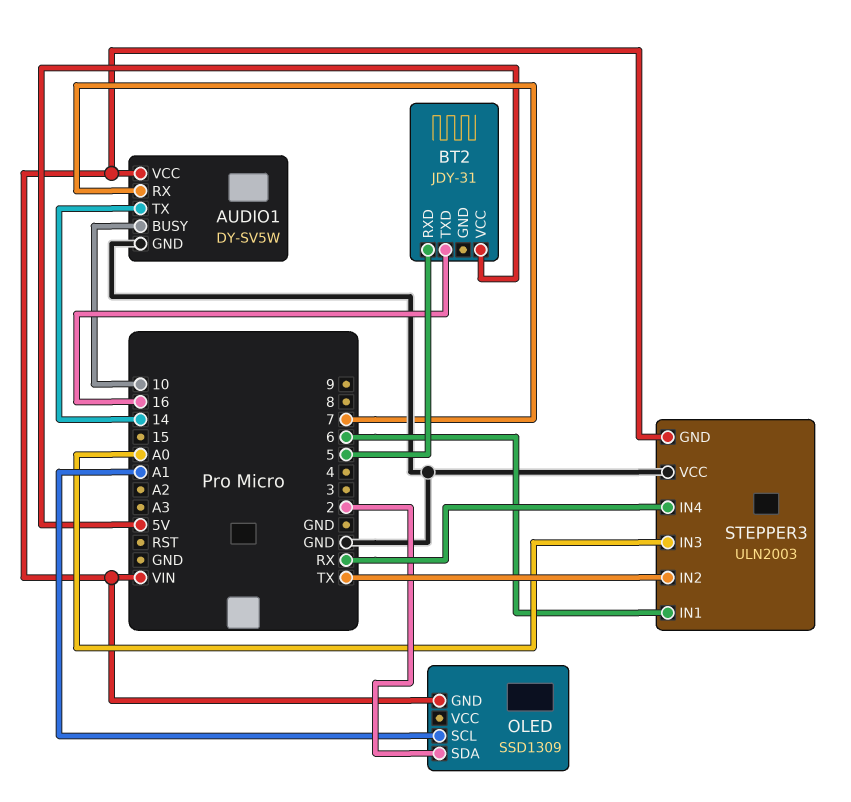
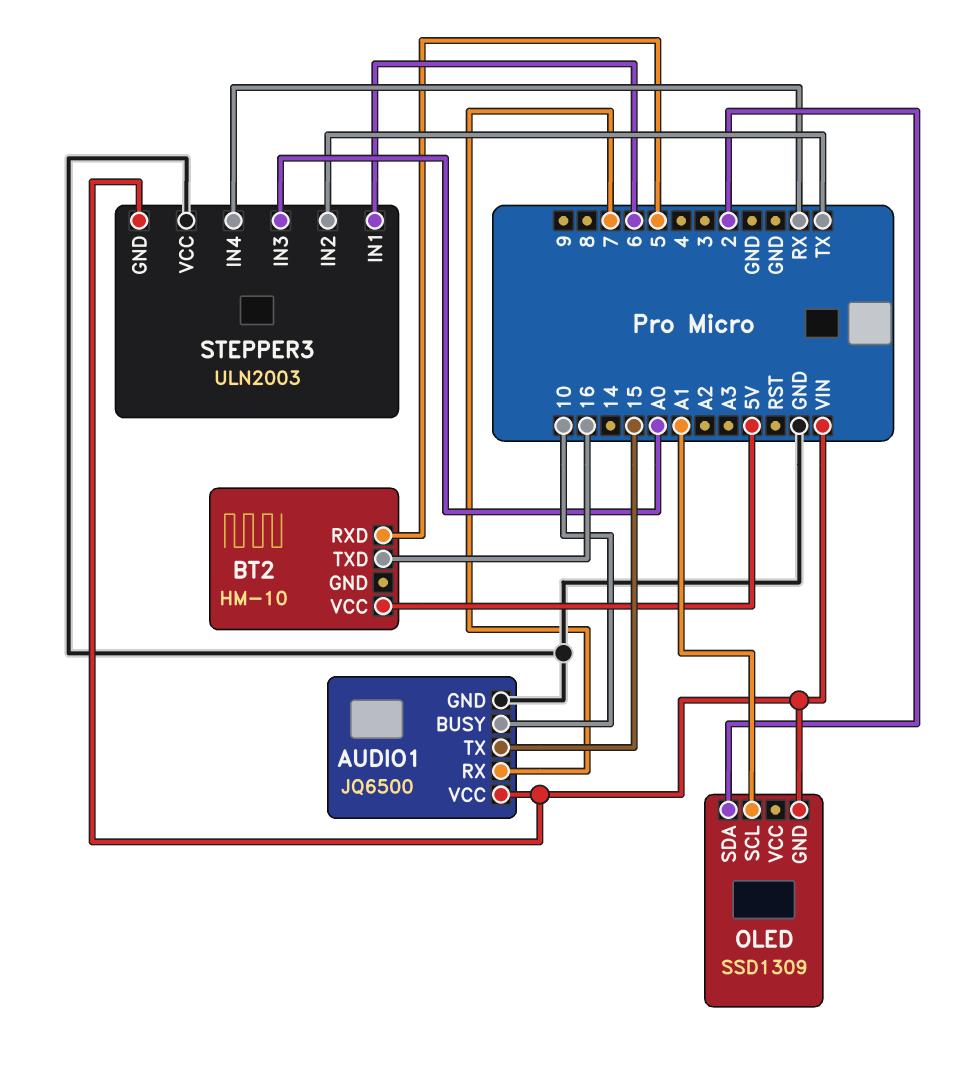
AUDIO1: DY-SV5W -> JQ6500
AUDIO1 pin TX: 14 -> 15
BT2: JDY-31 -> HM-10

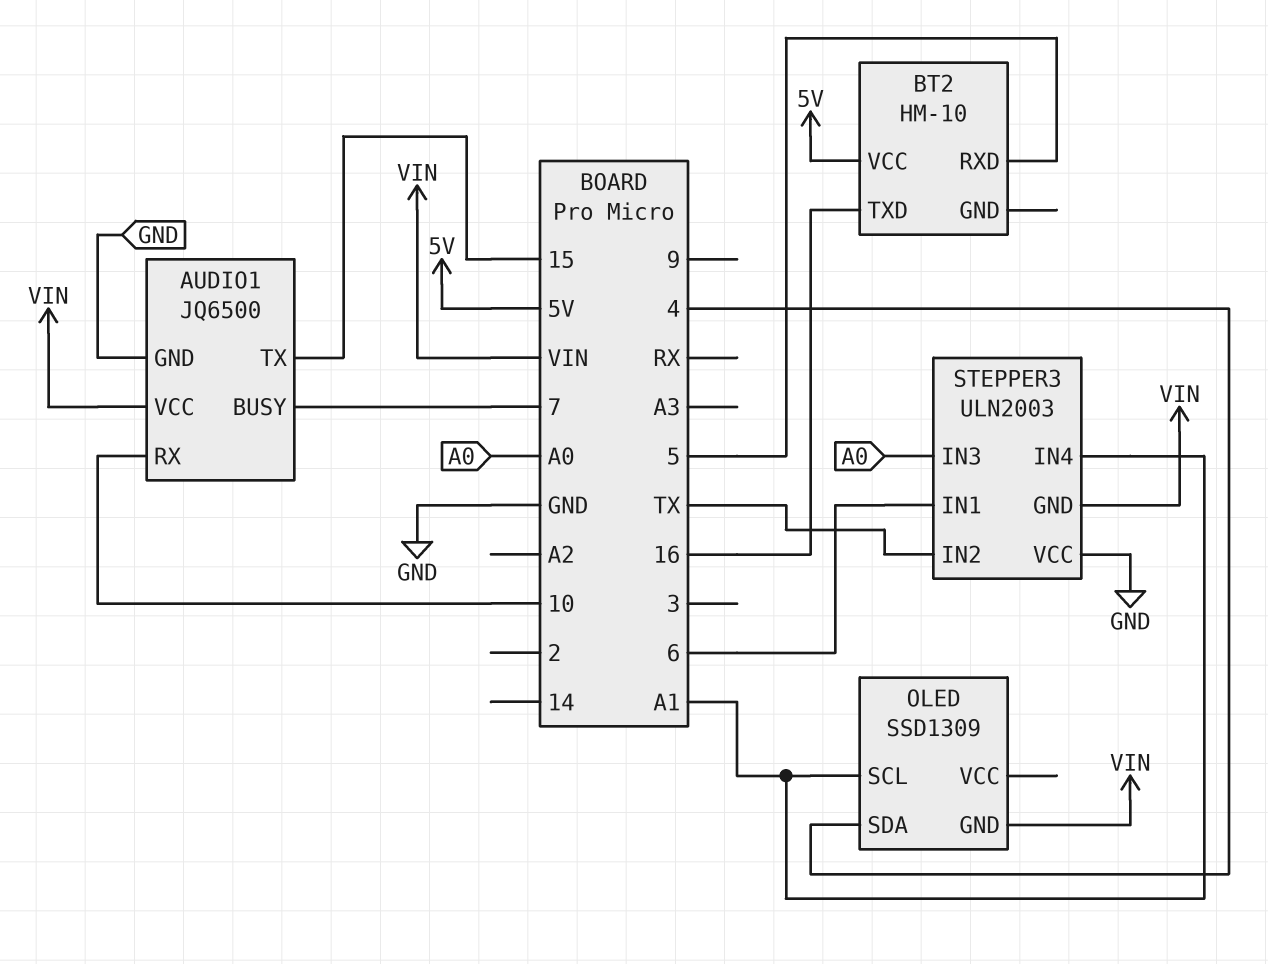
AUDIO1 pin BUSY: 10 -> 7
AUDIO1 pin RX: 7 -> 10
OLED pin SDA: 2 -> 4
STEPPER3 pin IN4: RX -> A1

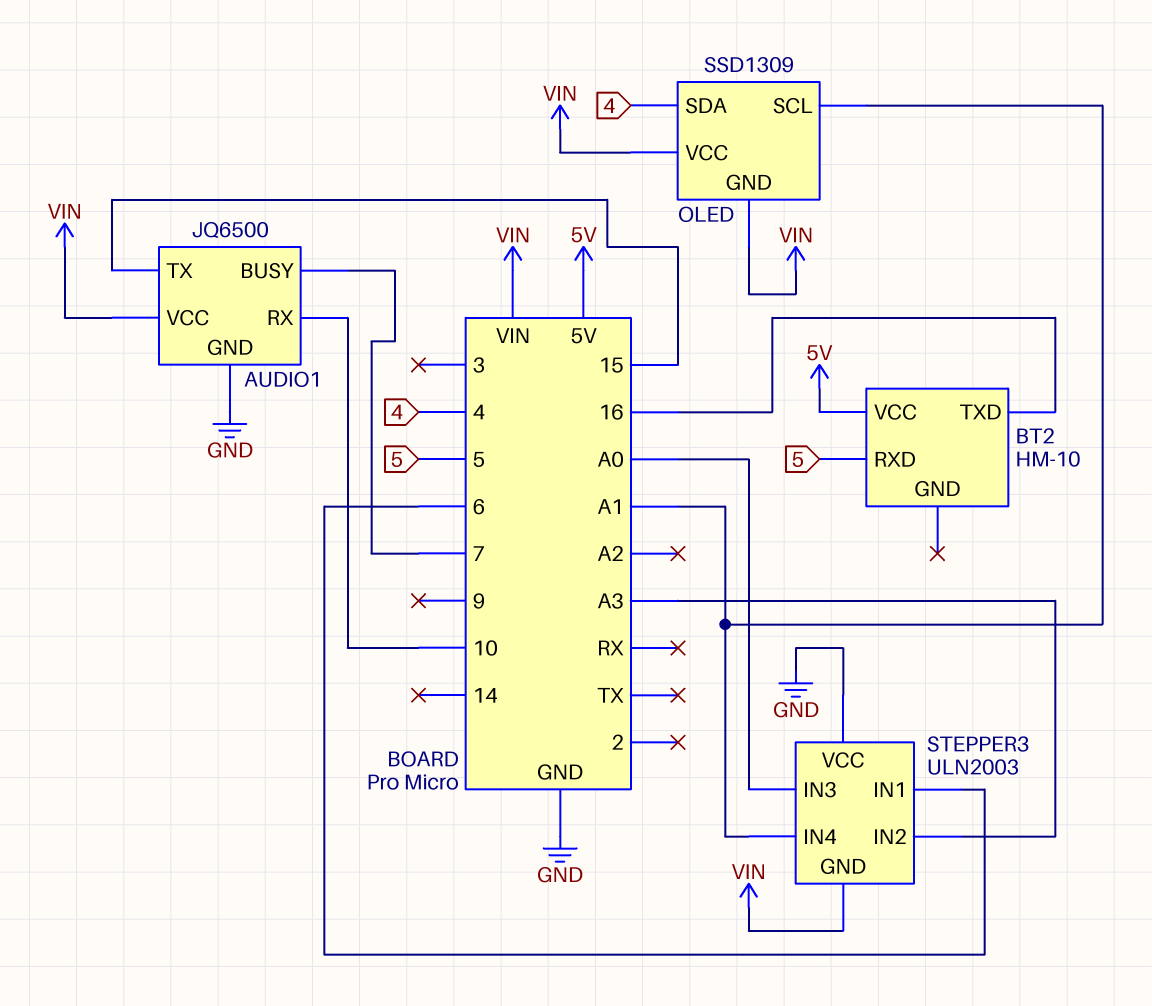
OLED pin VCC: none -> VIN
STEPPER3 pin IN2: TX -> A3

